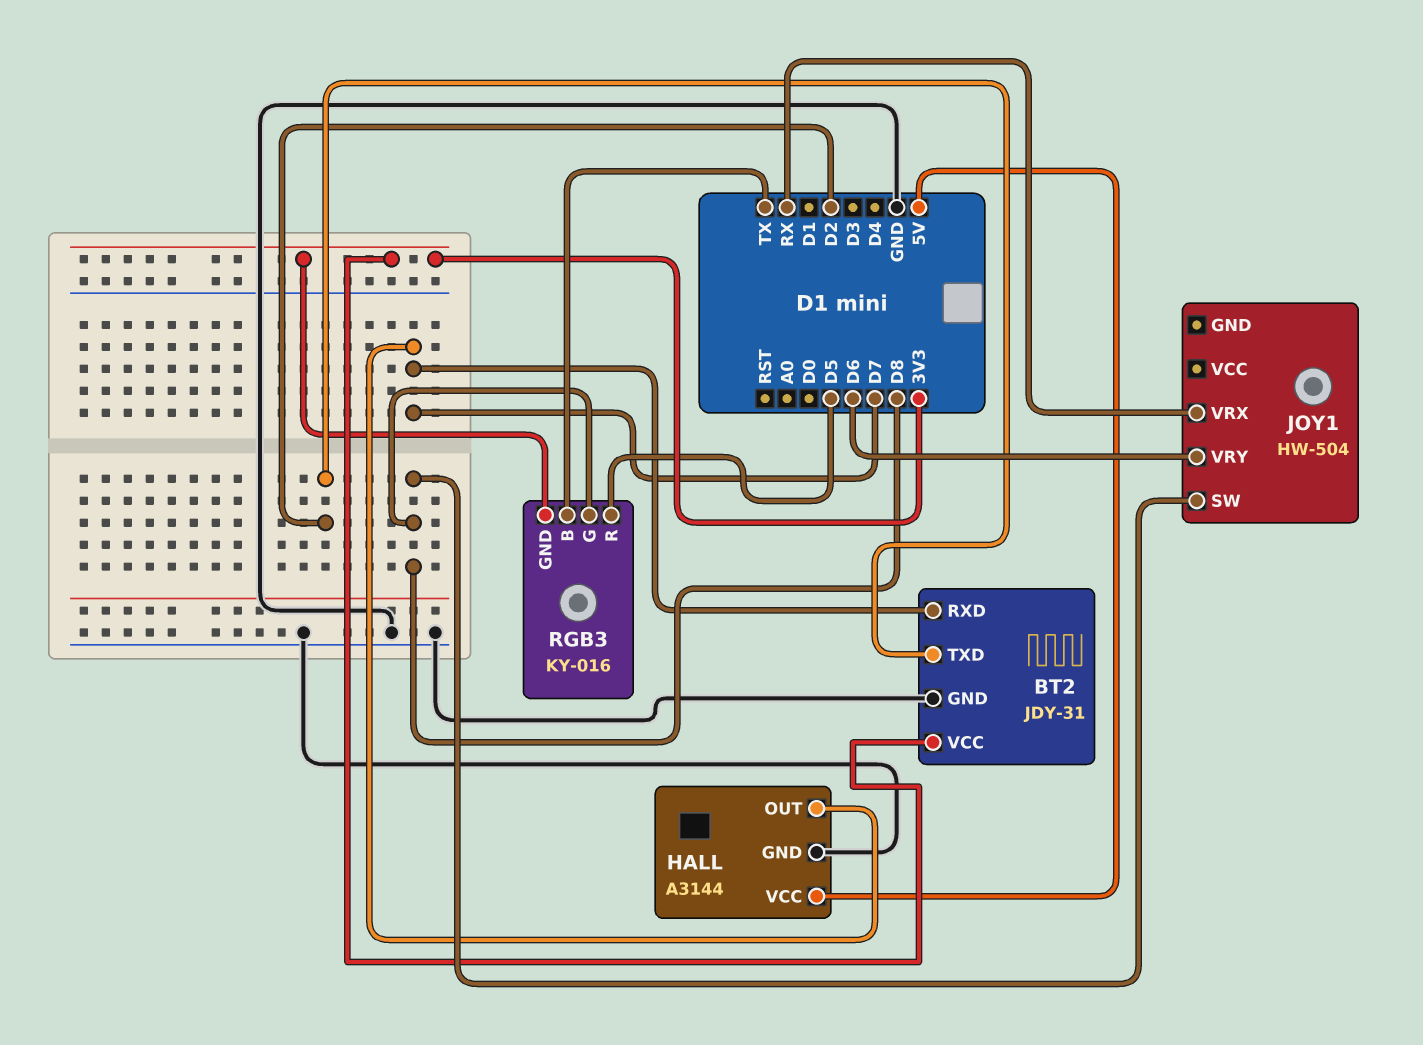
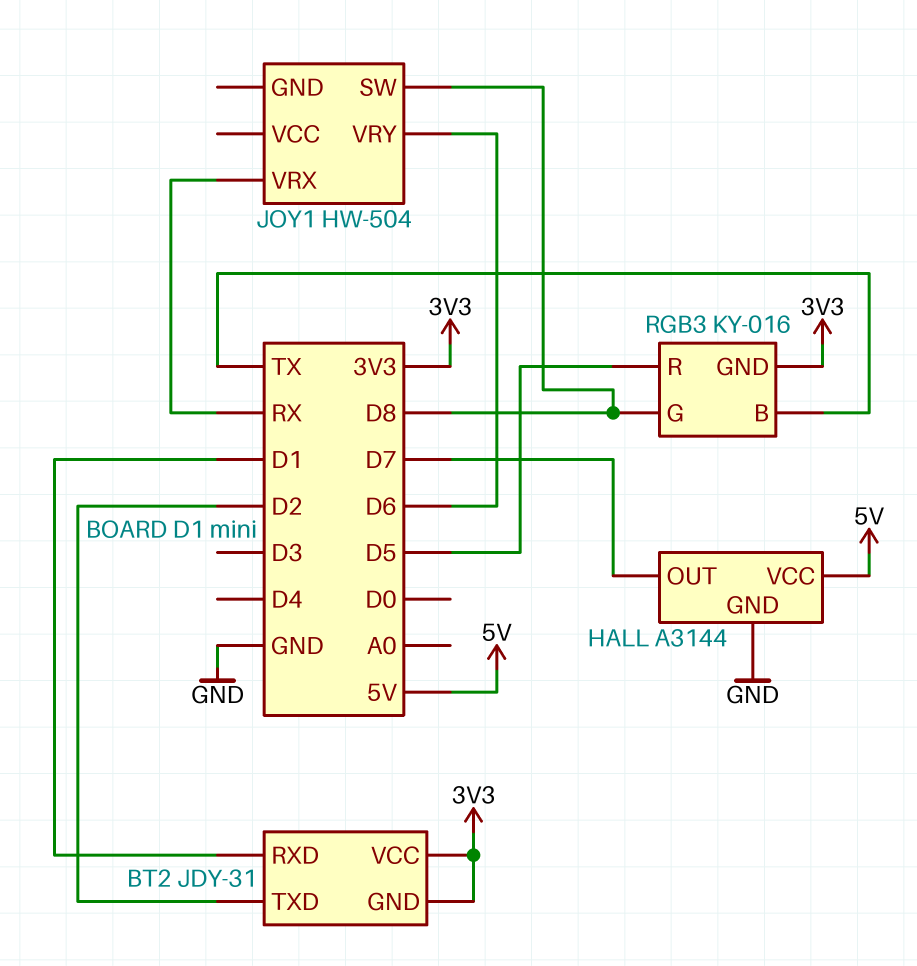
BT2 pin GND: GND -> 3V3
BT2 pin RXD: D7 -> D1

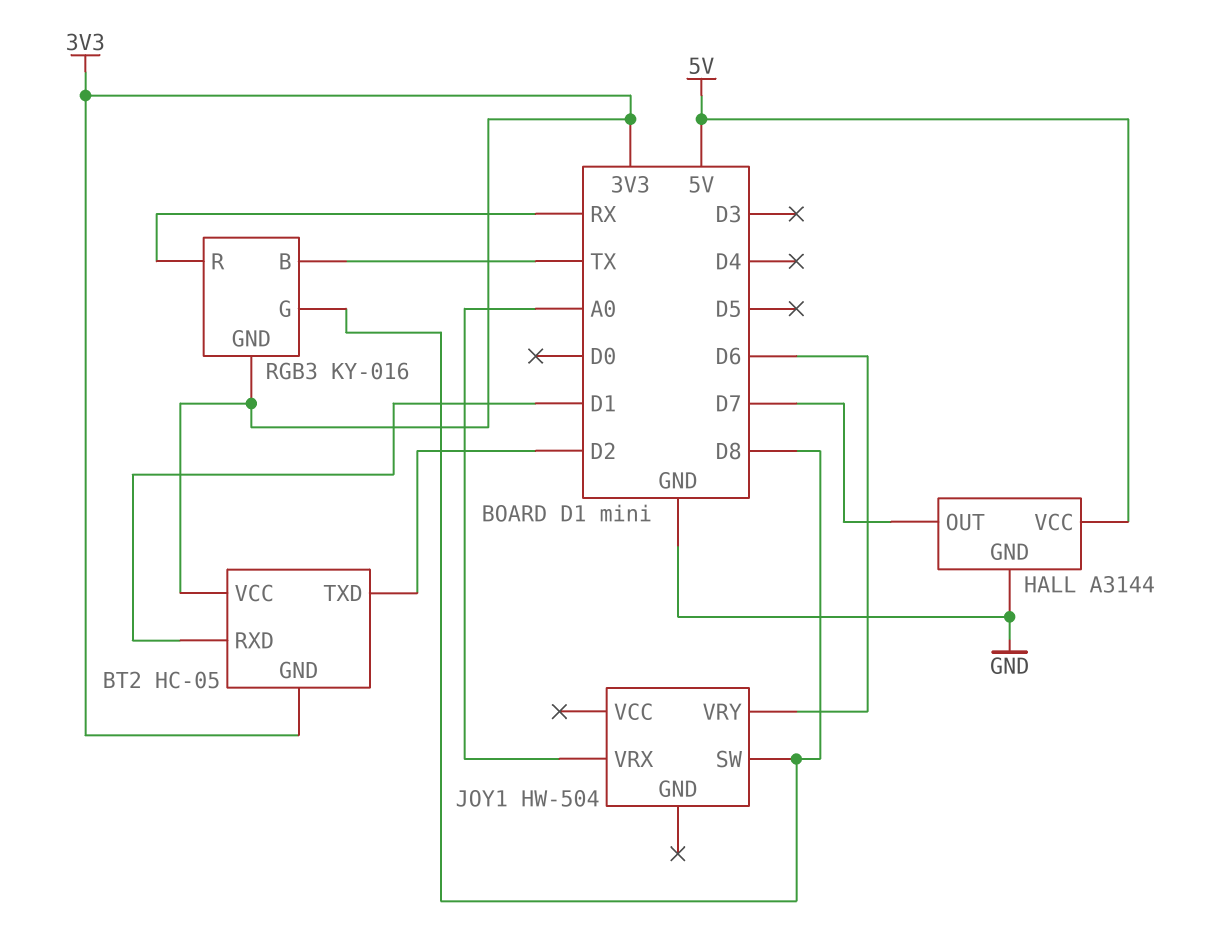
BT2: JDY-31 -> HC-05
JOY1 pin VRX: RX -> A0
RGB3 pin R: D5 -> RX

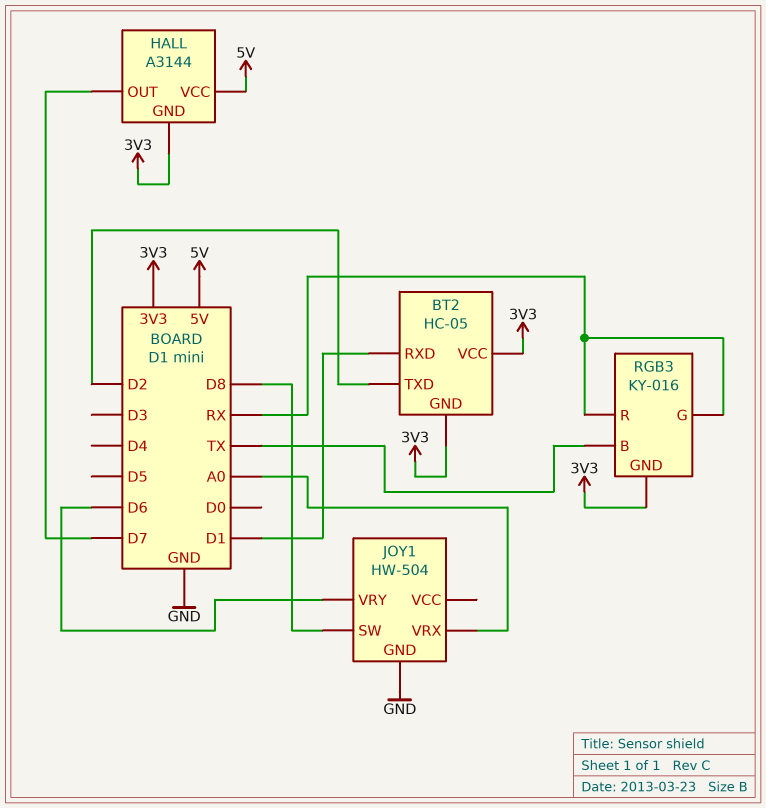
HALL pin GND: GND -> 3V3
JOY1 pin GND: none -> GND
RGB3 pin G: D8 -> RX

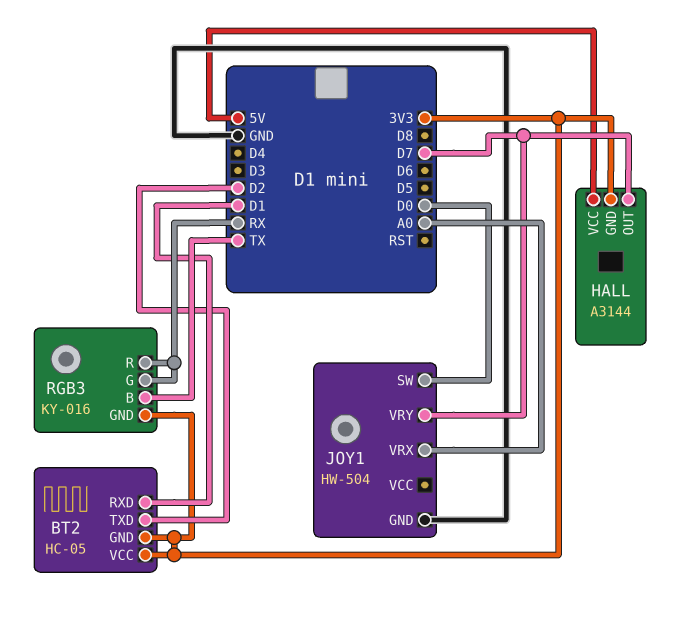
JOY1 pin SW: D8 -> D0
JOY1 pin VRY: D6 -> D7

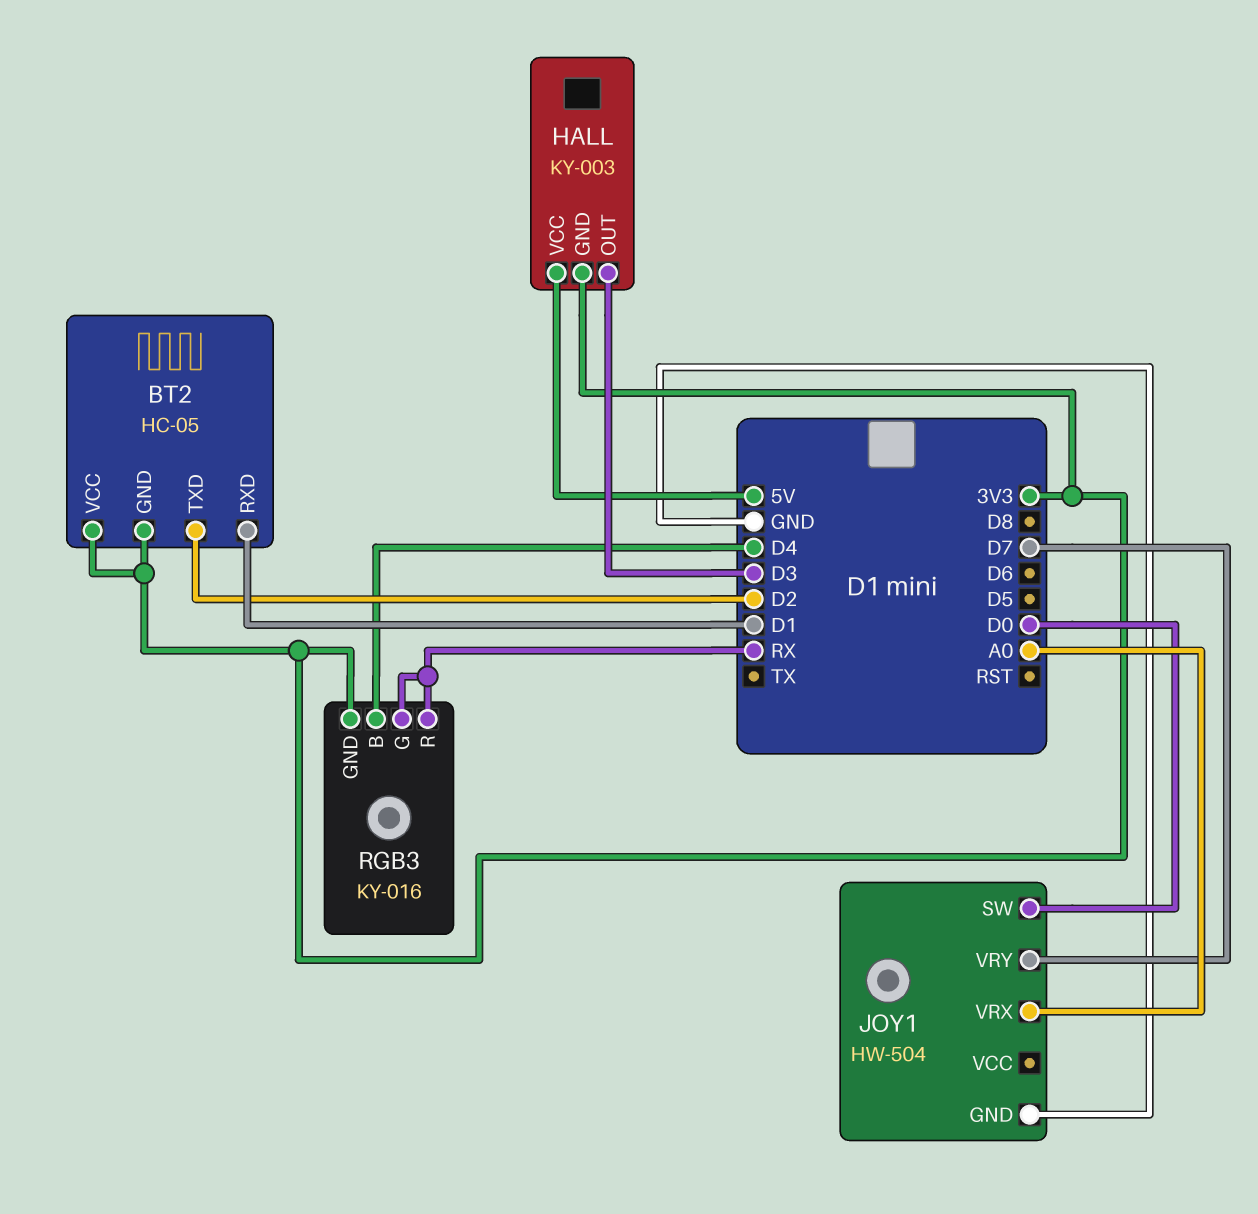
HALL: A3144 -> KY-003
HALL pin OUT: D7 -> D3
RGB3 pin B: TX -> D4

